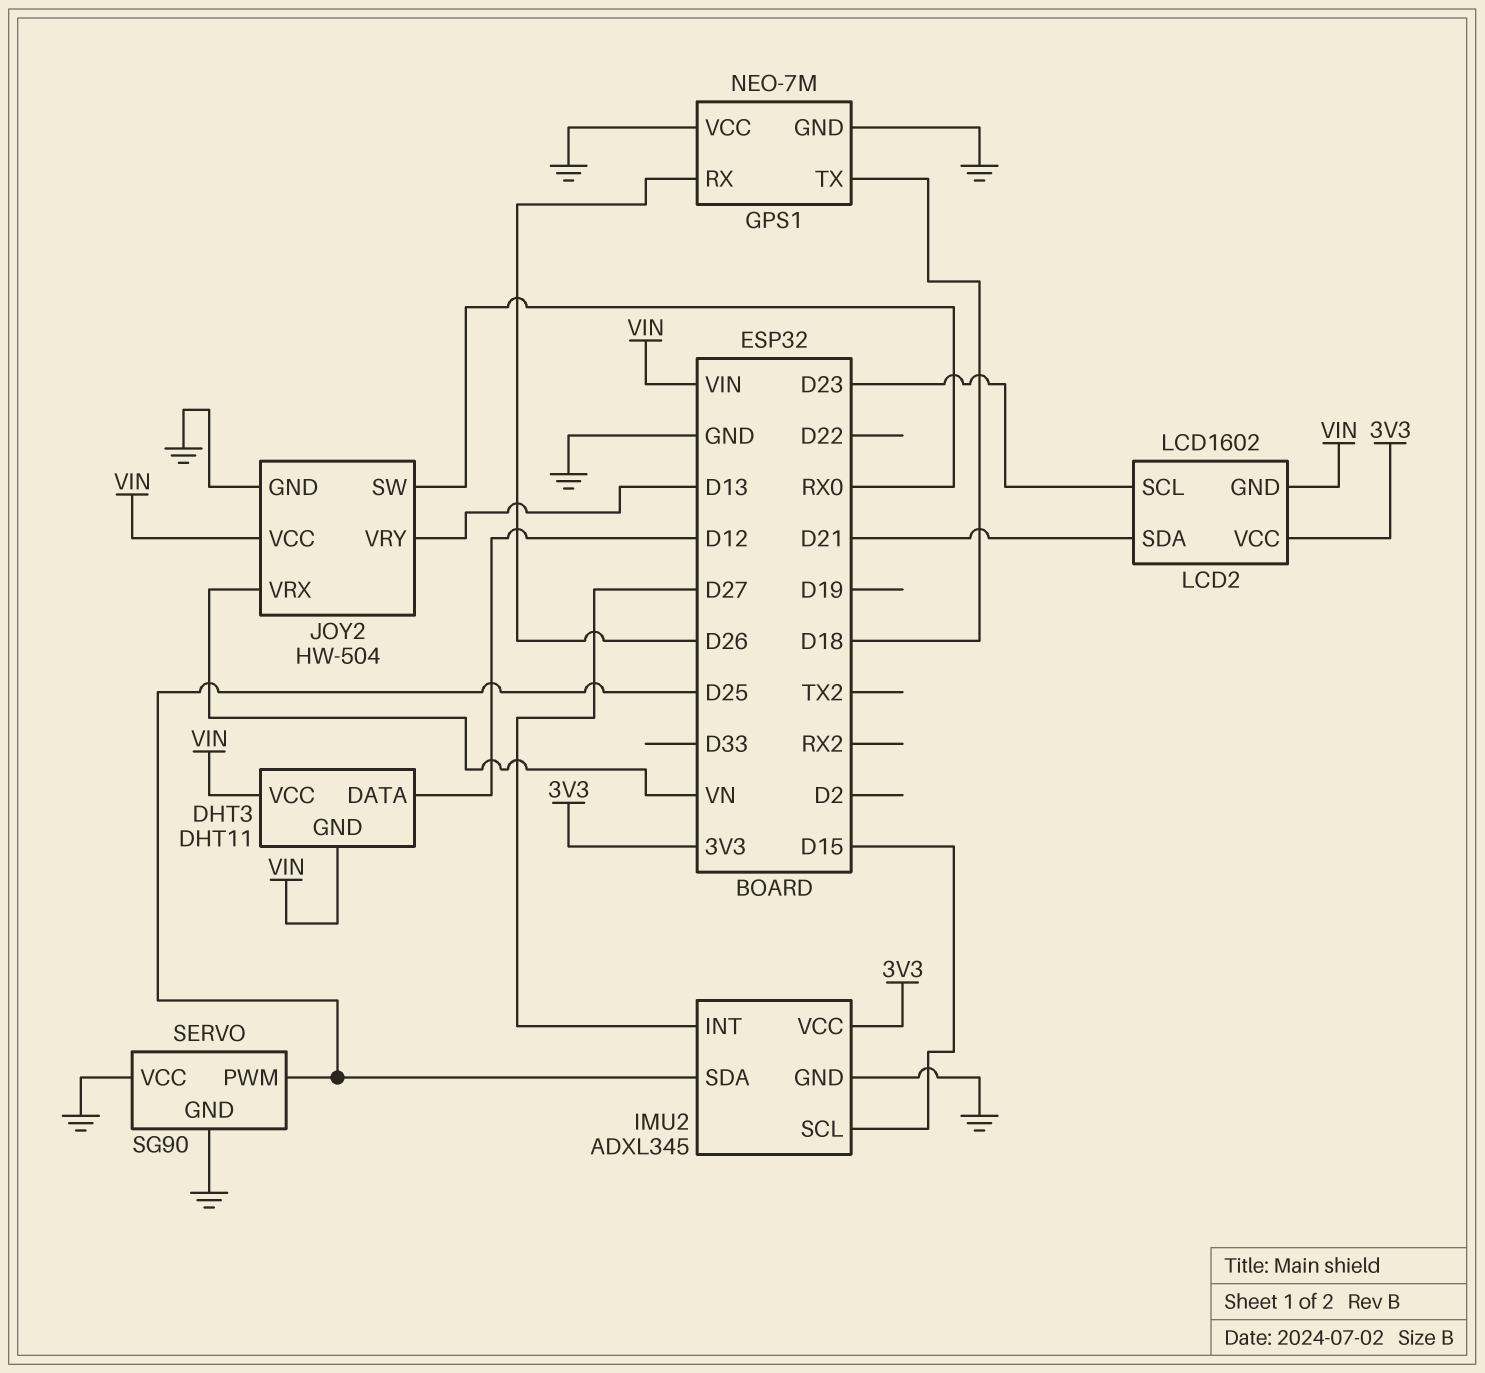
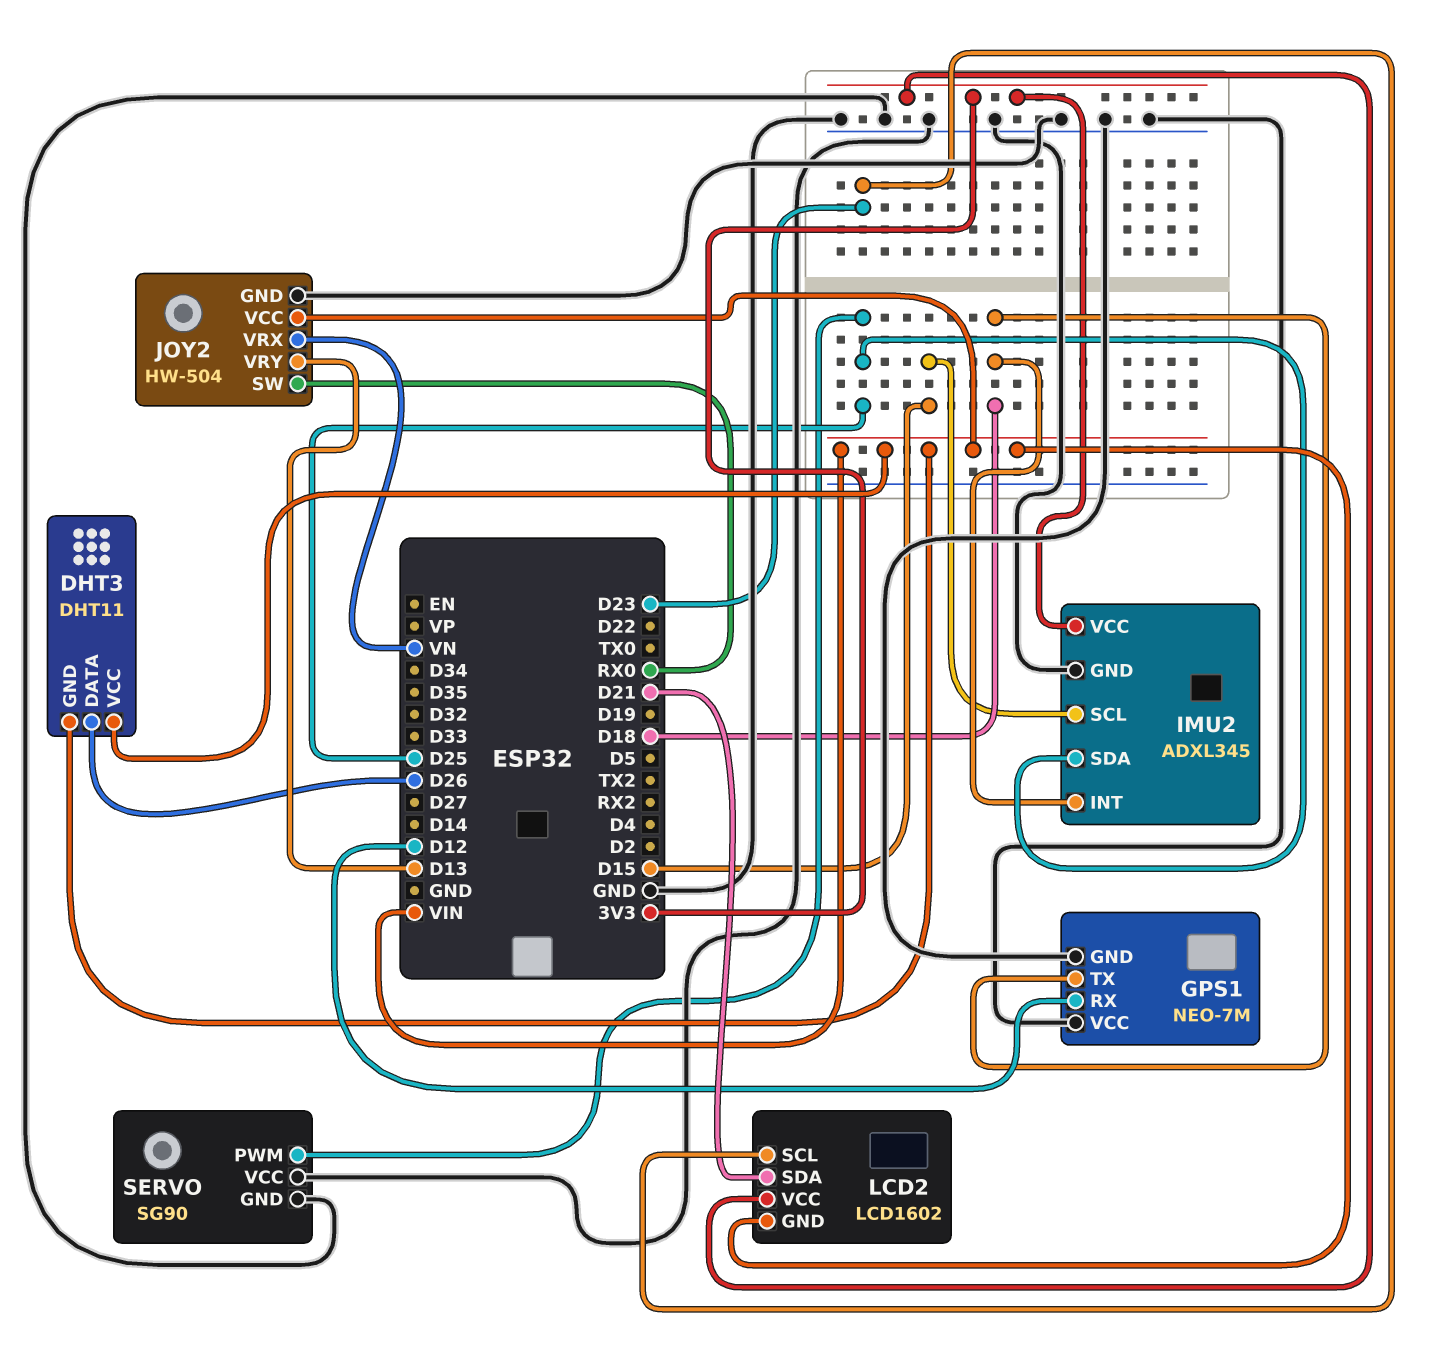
DHT3 pin DATA: D12 -> D26
GPS1 pin RX: D26 -> D12
IMU2 pin INT: D27 -> D18

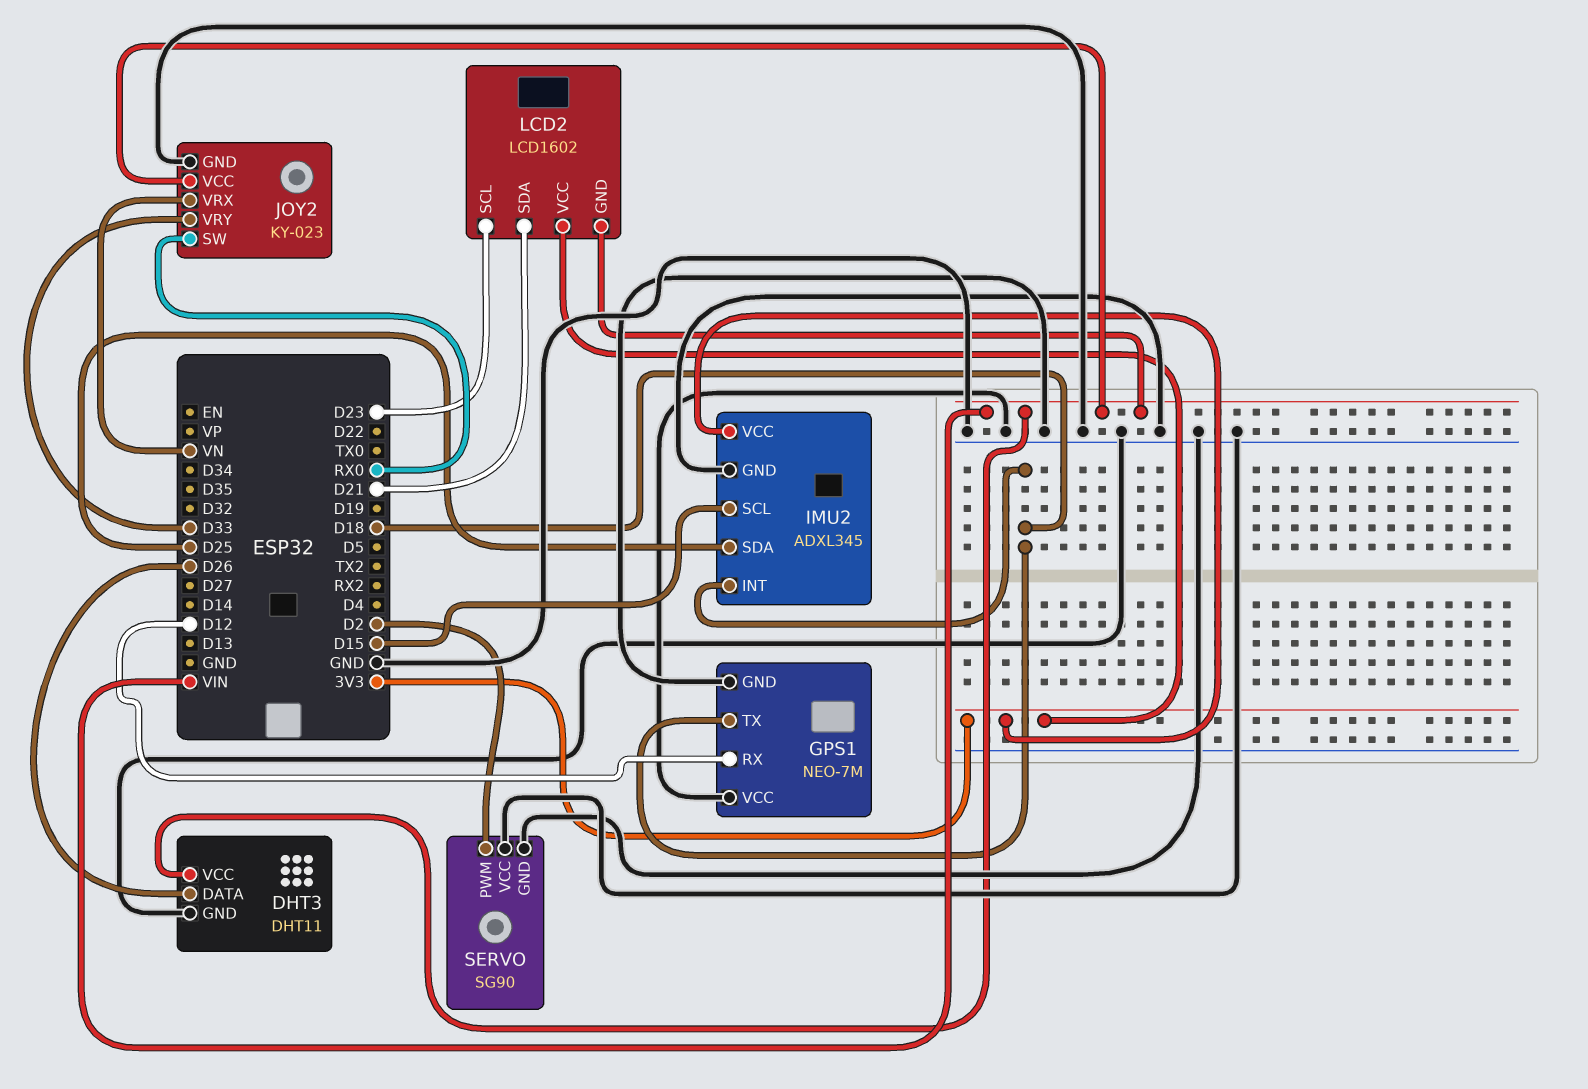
DHT3 pin GND: VIN -> GND
JOY2: HW-504 -> KY-023
JOY2 pin VRY: D13 -> D33
SERVO pin PWM: D25 -> D2

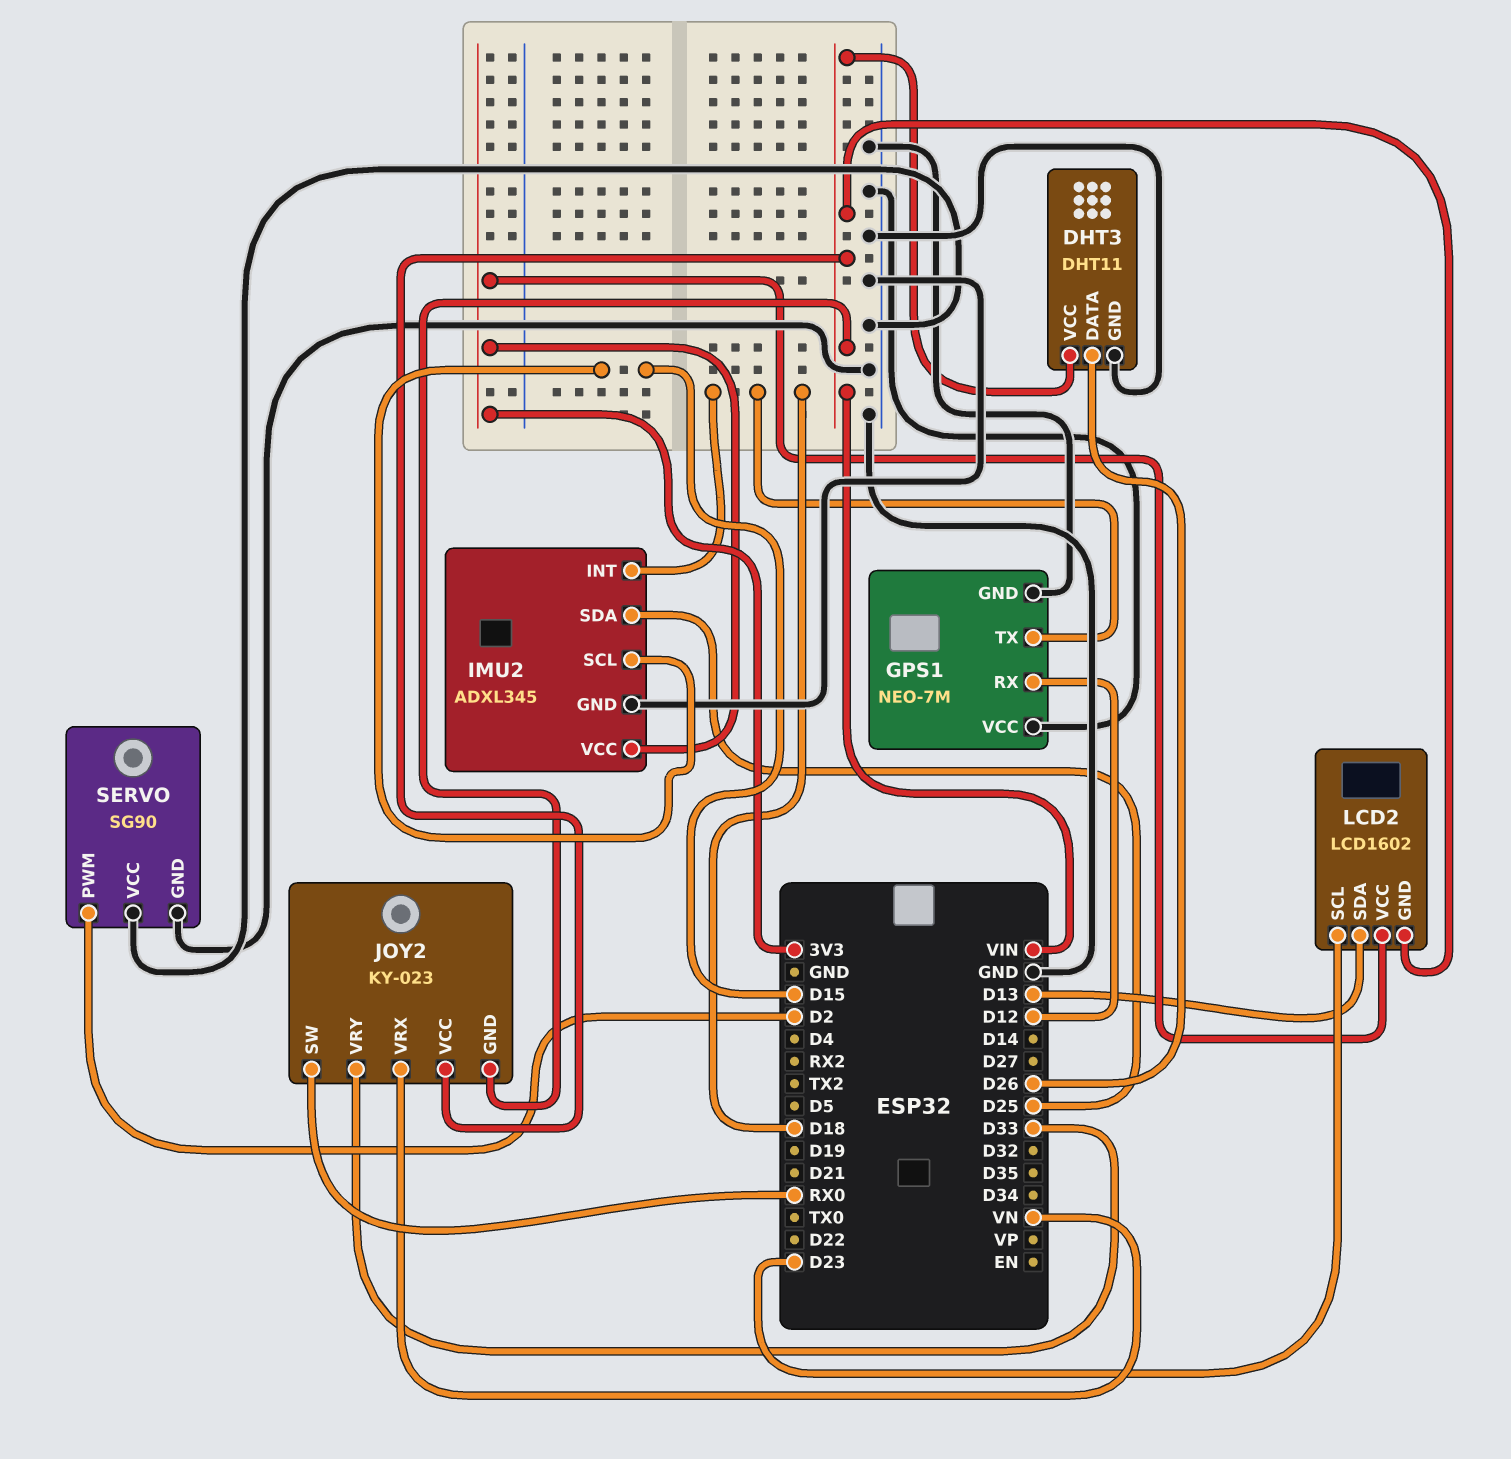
JOY2 pin GND: GND -> VIN
LCD2 pin SDA: D21 -> D13

